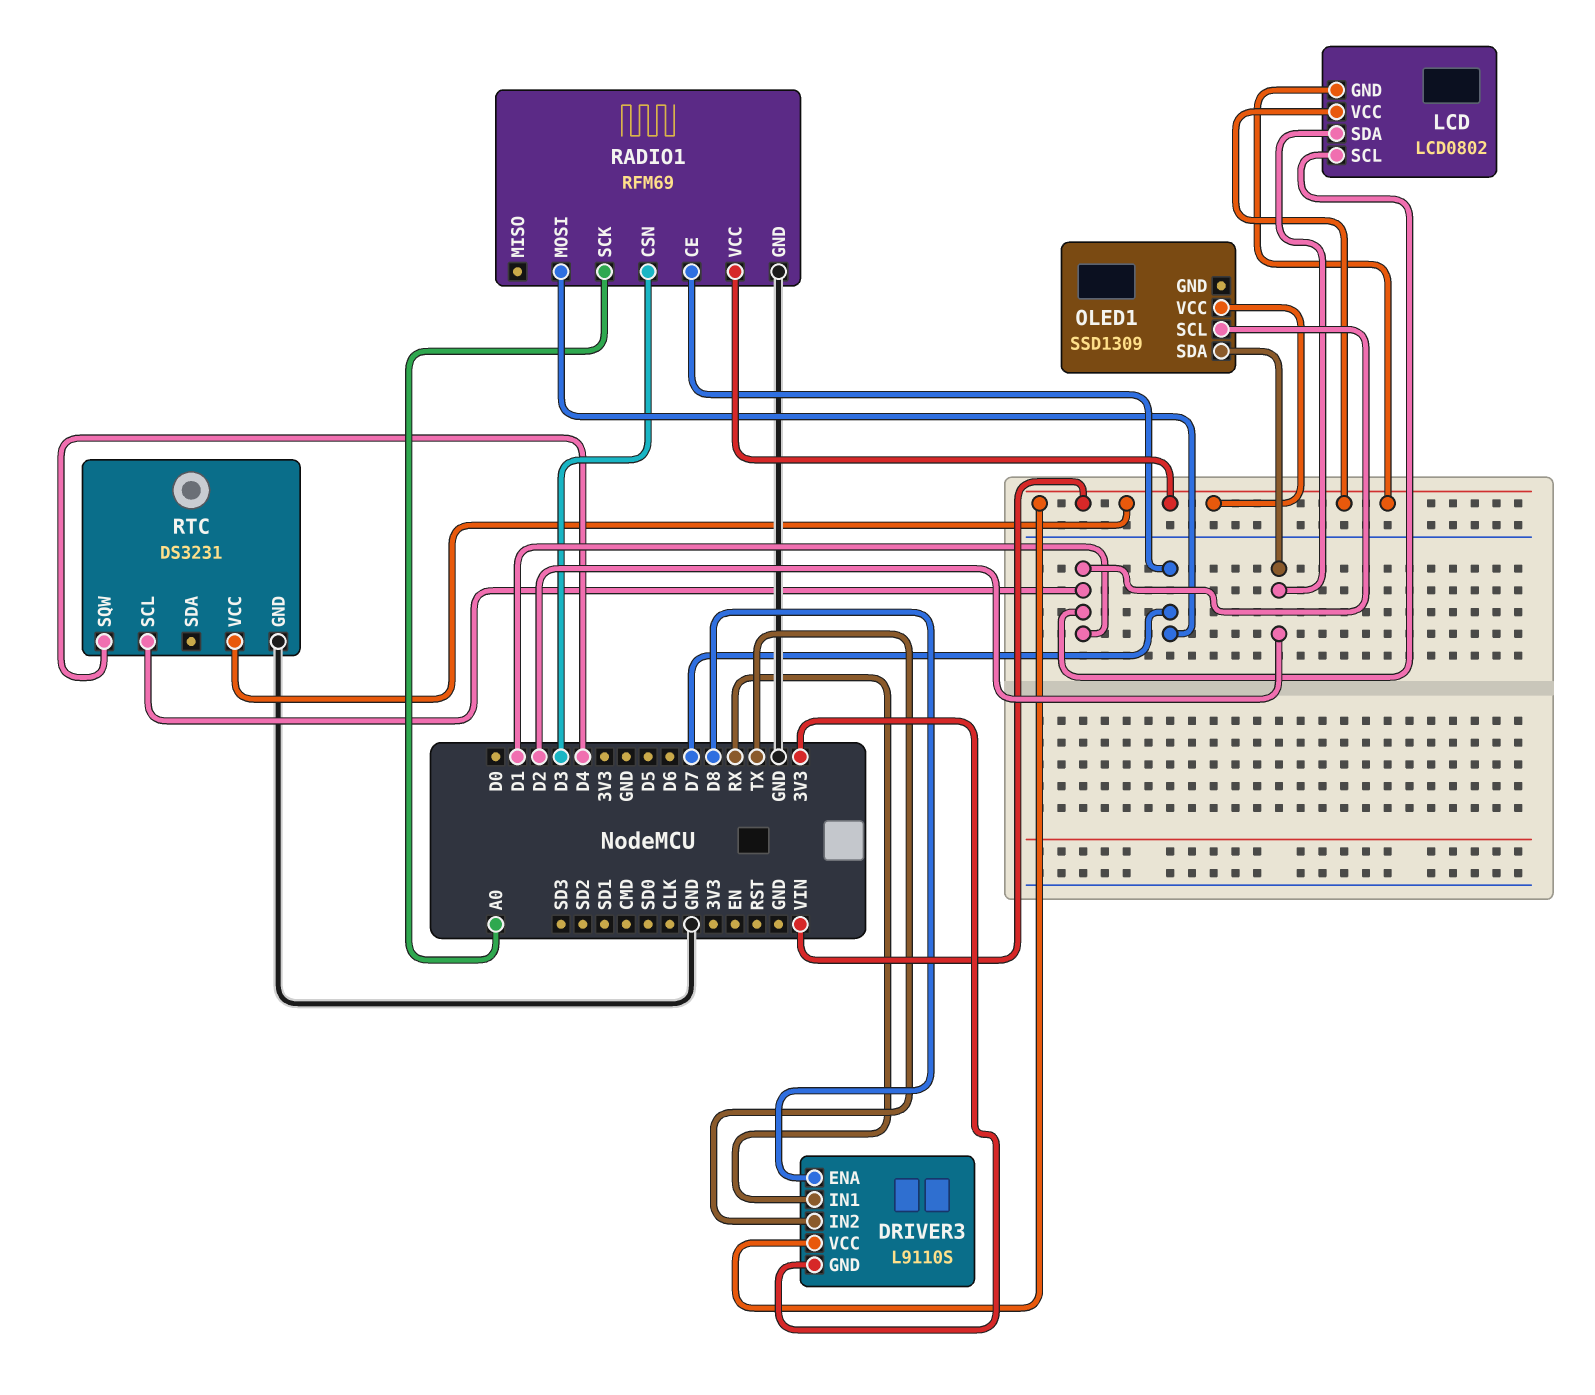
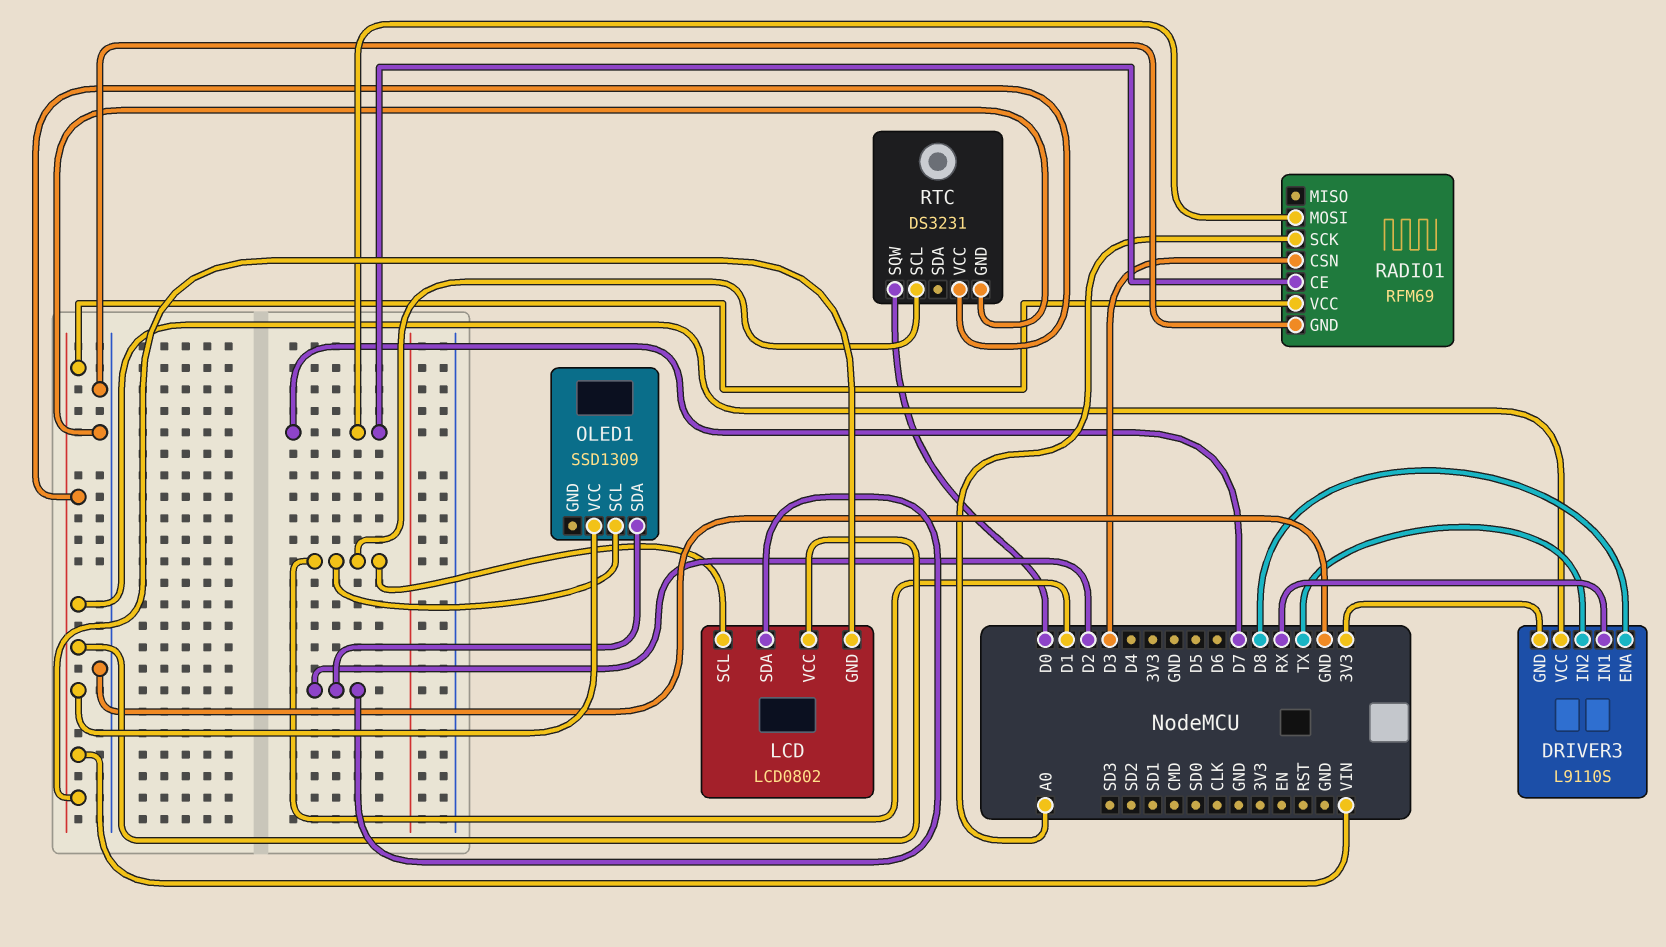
RTC pin SQW: D4 -> D0

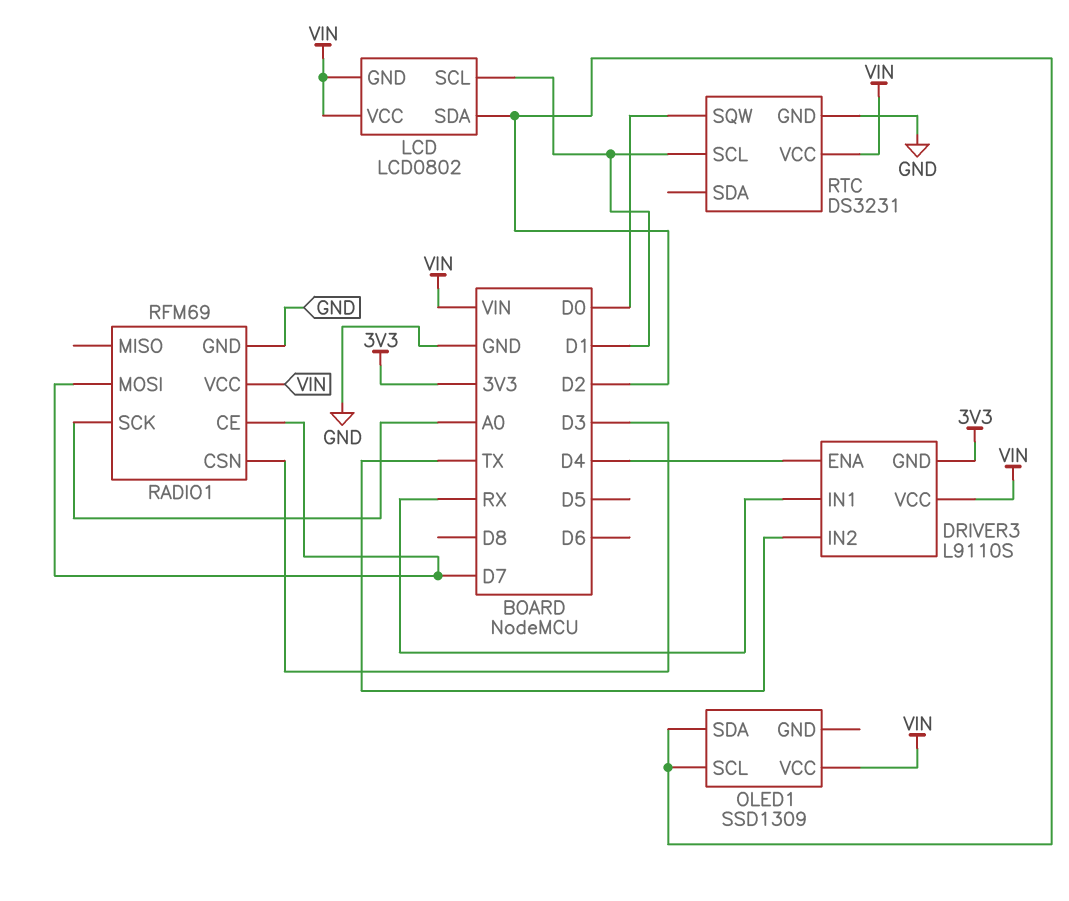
DRIVER3 pin ENA: D8 -> D4
OLED1 pin SCL: D1 -> D2

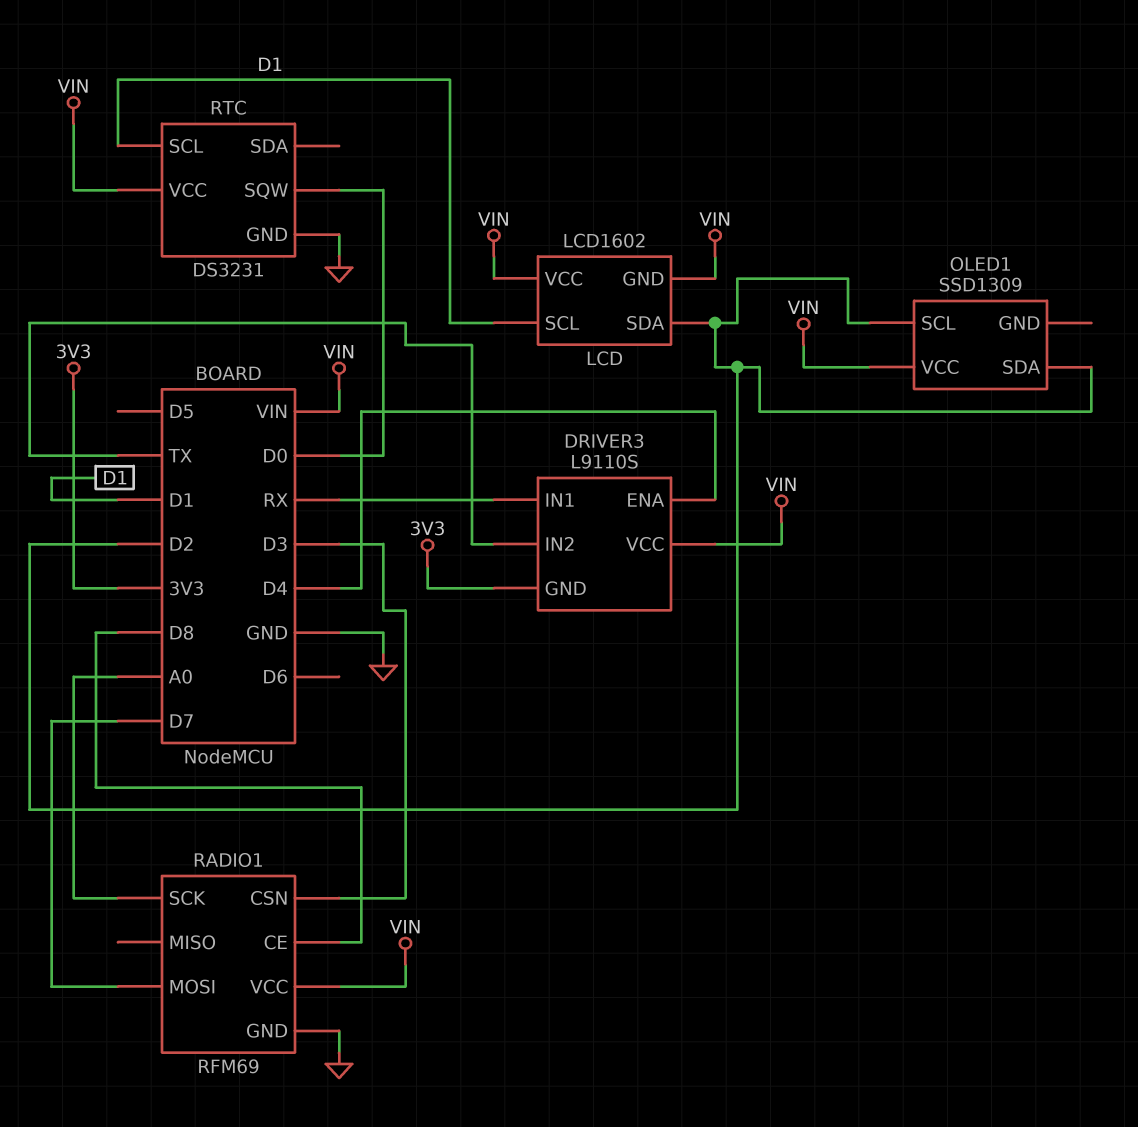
LCD: LCD0802 -> LCD1602
RADIO1 pin CE: D7 -> D8

